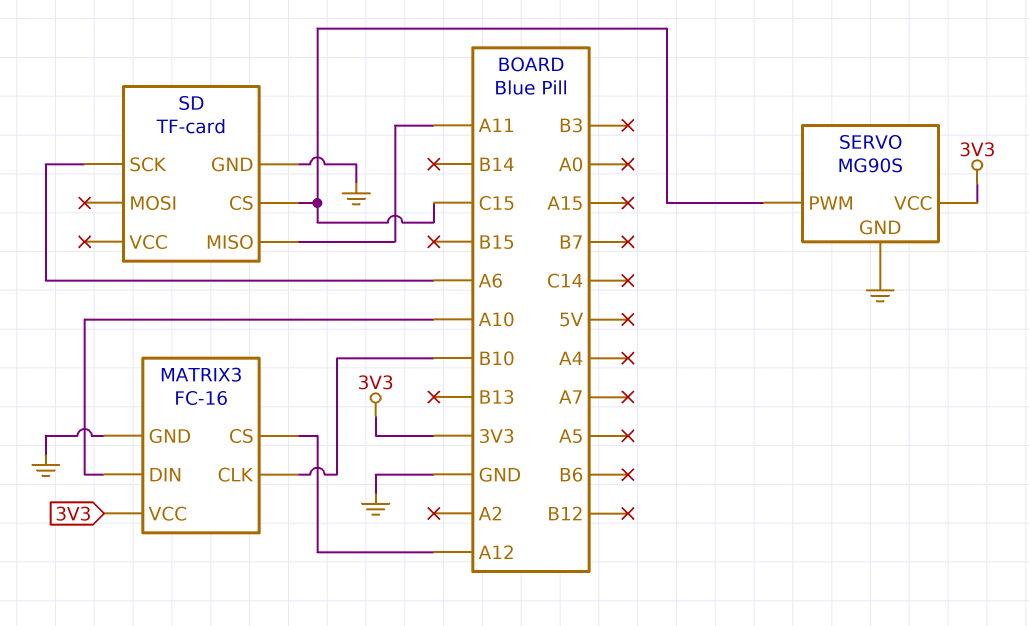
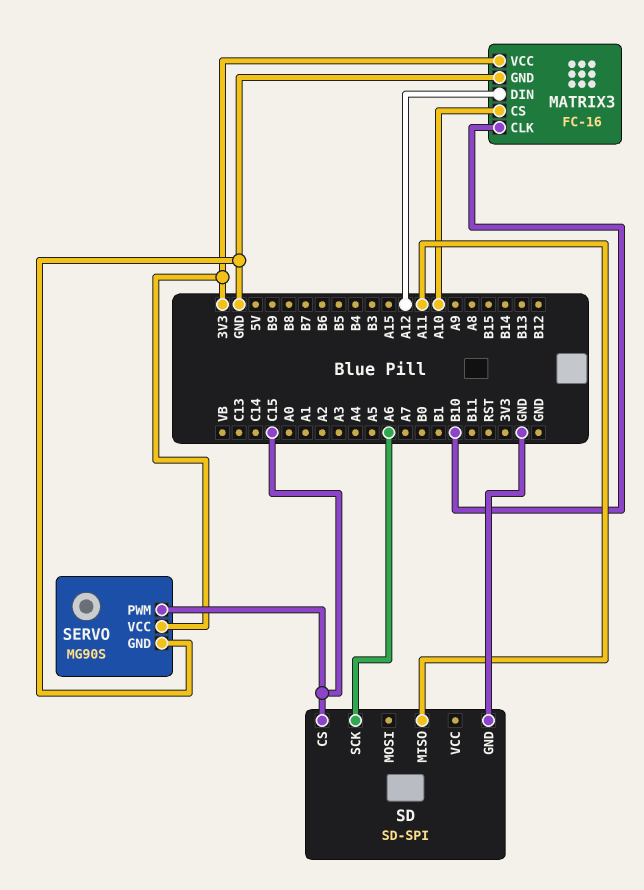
MATRIX3 pin CS: A12 -> A10
MATRIX3 pin DIN: A10 -> A12
SD: TF-card -> SD-SPI

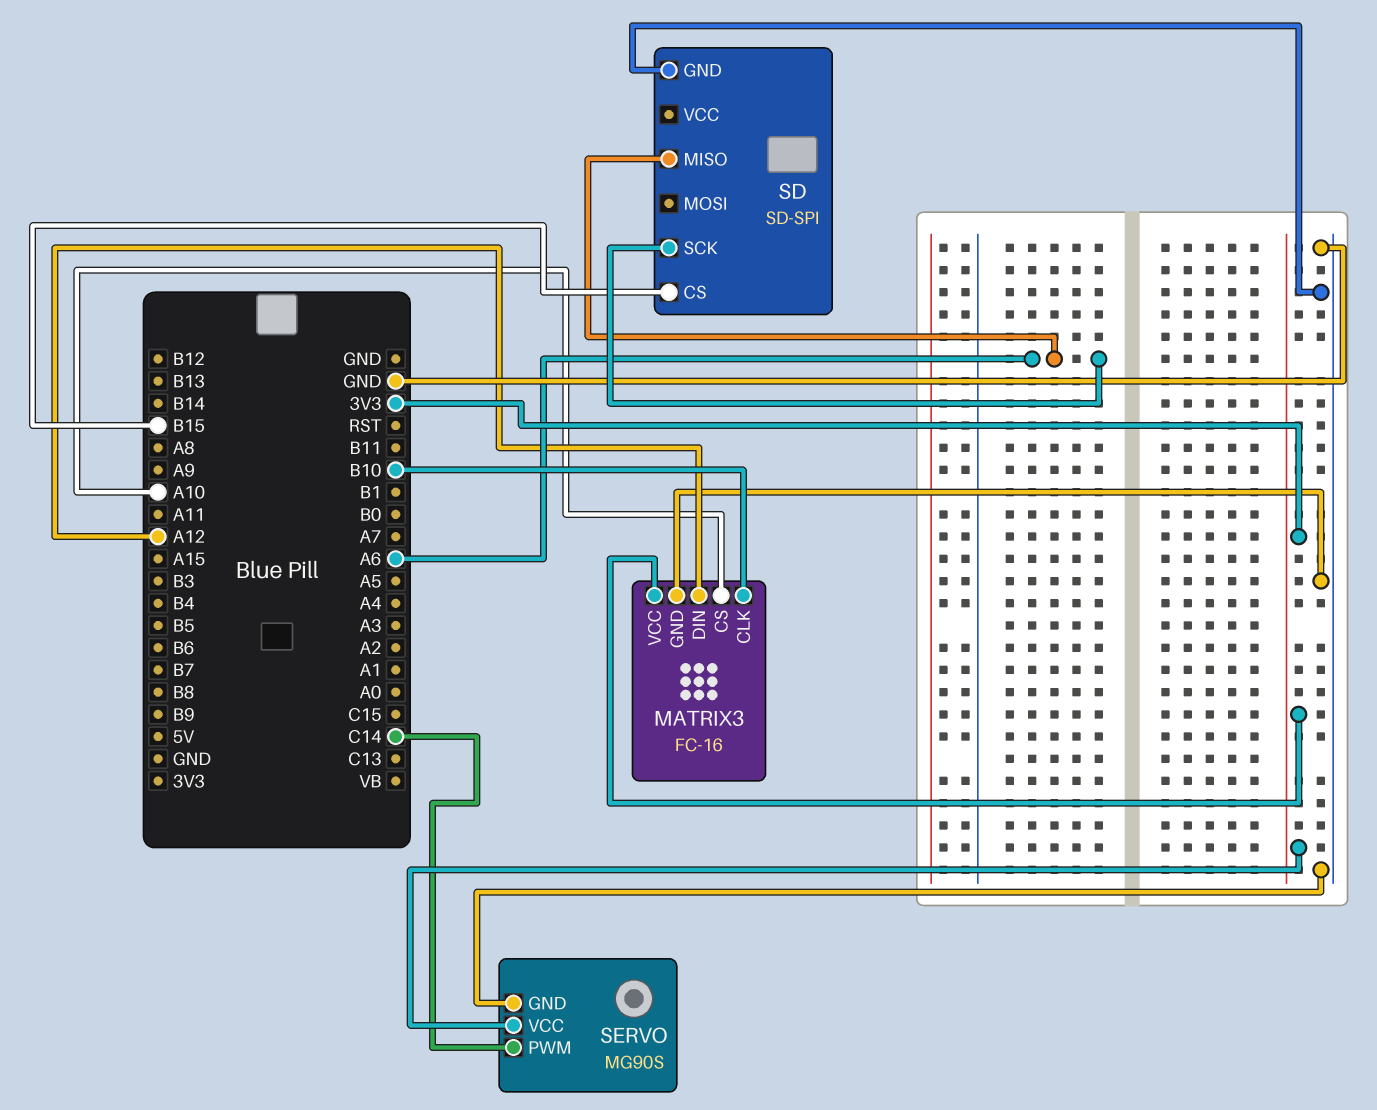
SD pin CS: C15 -> B15
SD pin MISO: A11 -> A6
SERVO pin PWM: C15 -> C14

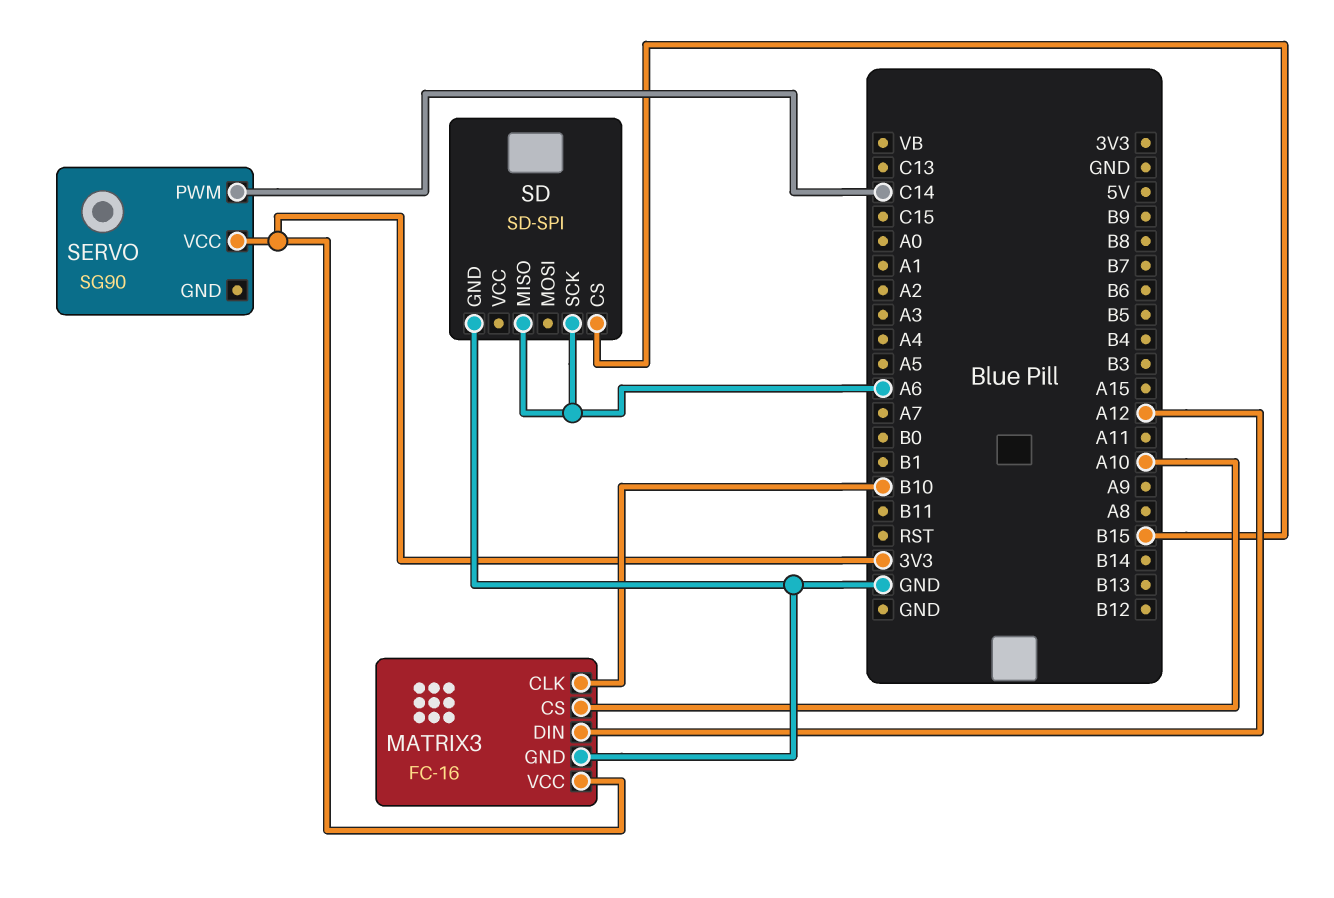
SERVO: MG90S -> SG90
SERVO pin GND: GND -> none

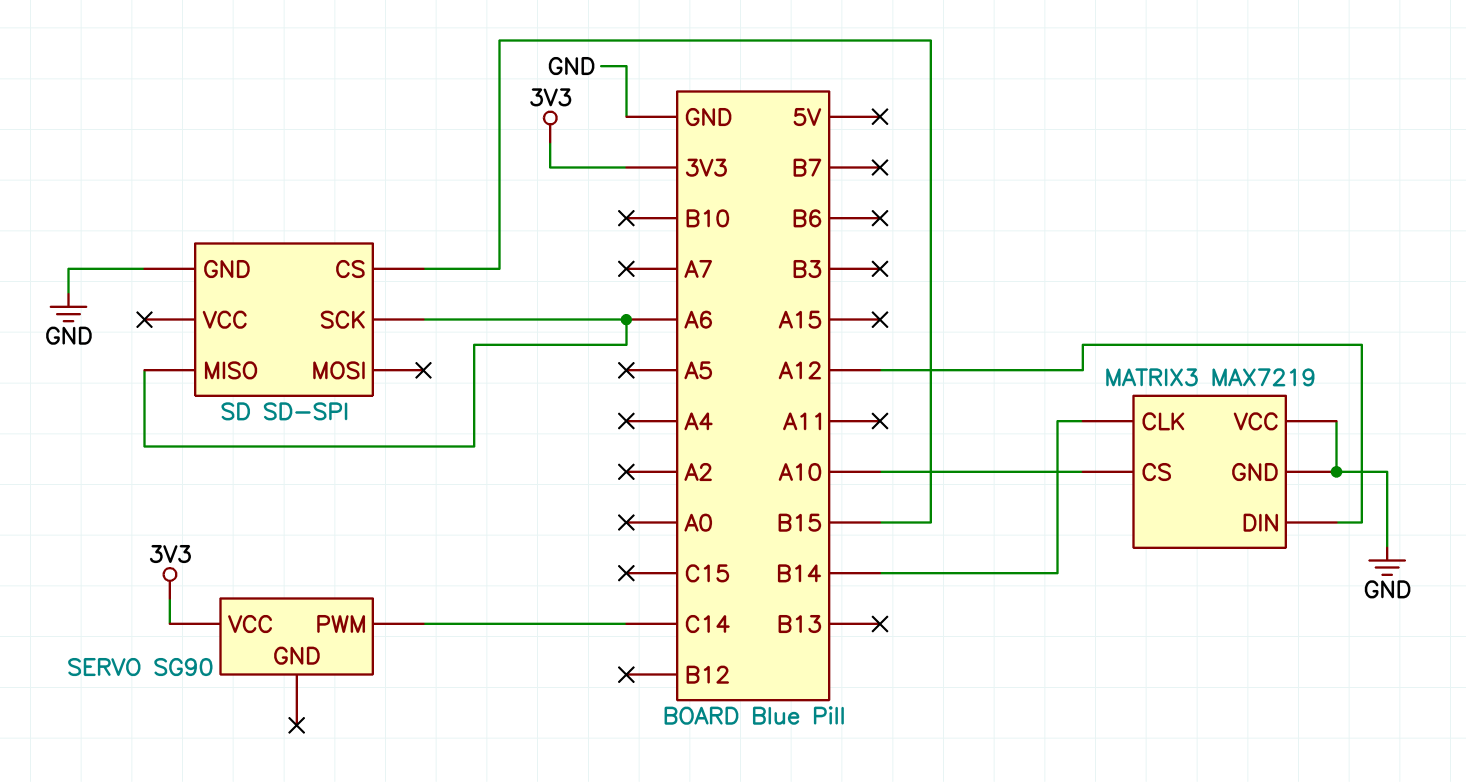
MATRIX3: FC-16 -> MAX7219
MATRIX3 pin CLK: B10 -> B14
MATRIX3 pin VCC: 3V3 -> GND

